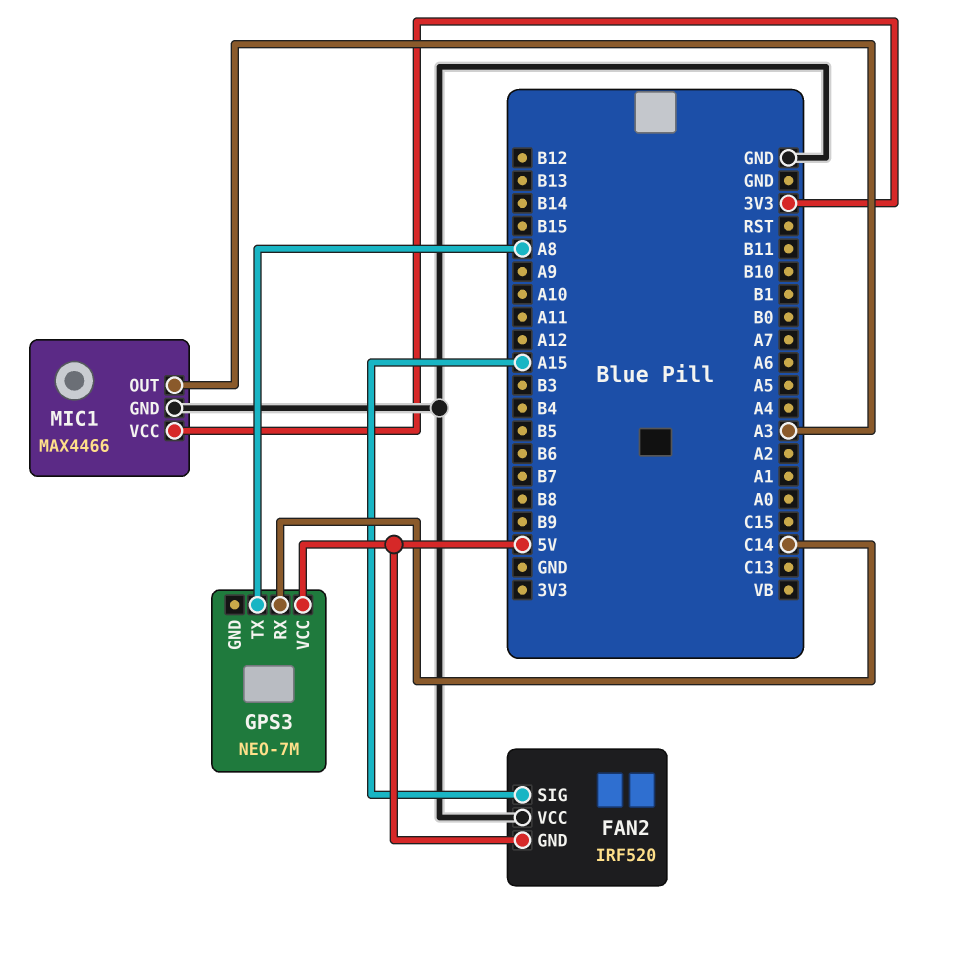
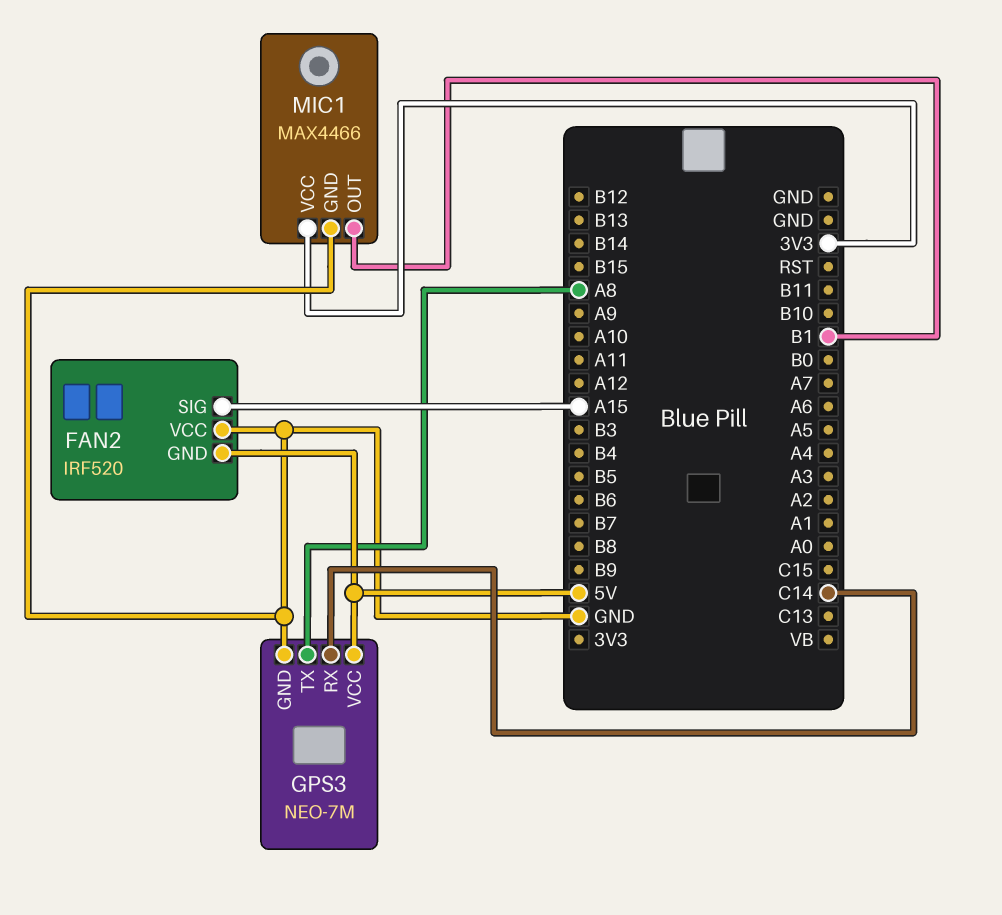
GPS3 pin GND: none -> GND
MIC1 pin OUT: A3 -> B1

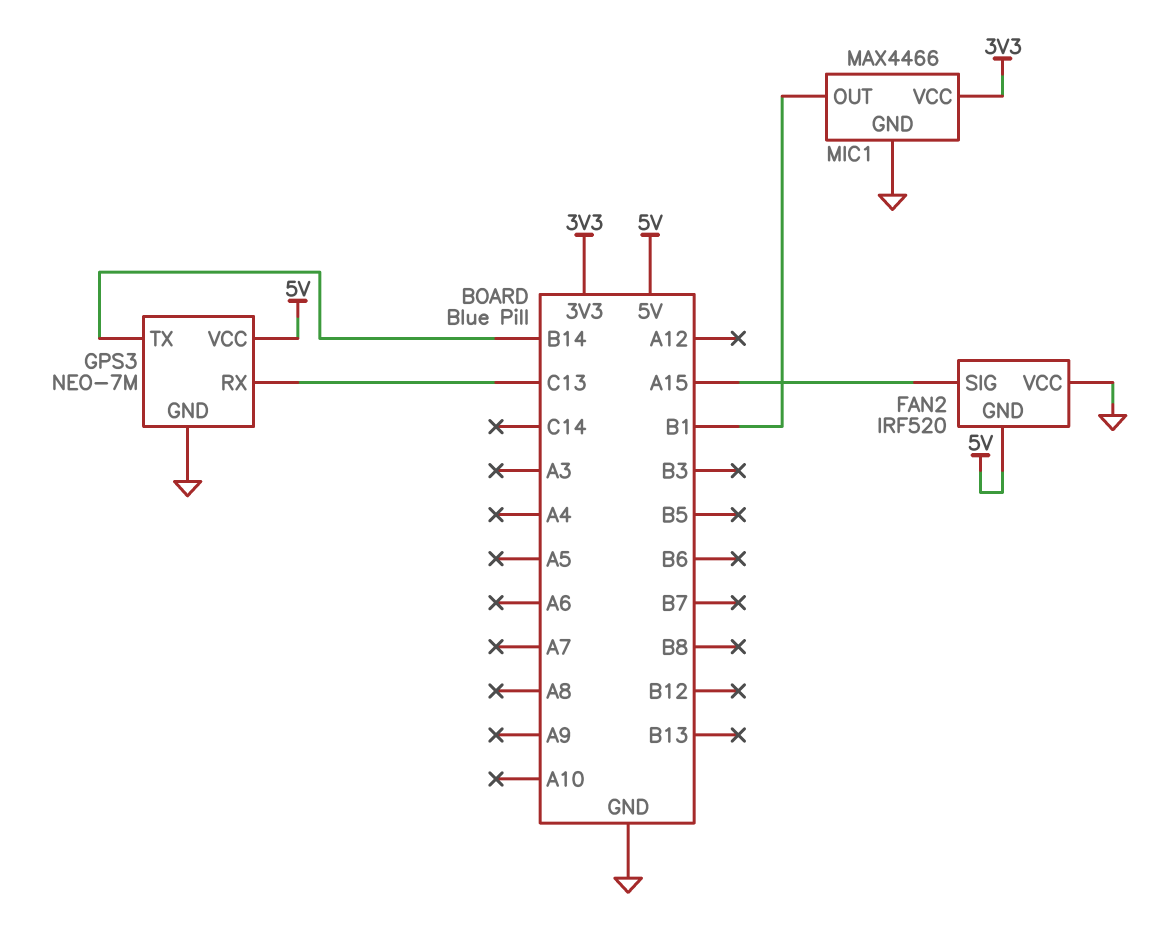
GPS3 pin RX: C14 -> C13
GPS3 pin TX: A8 -> B14

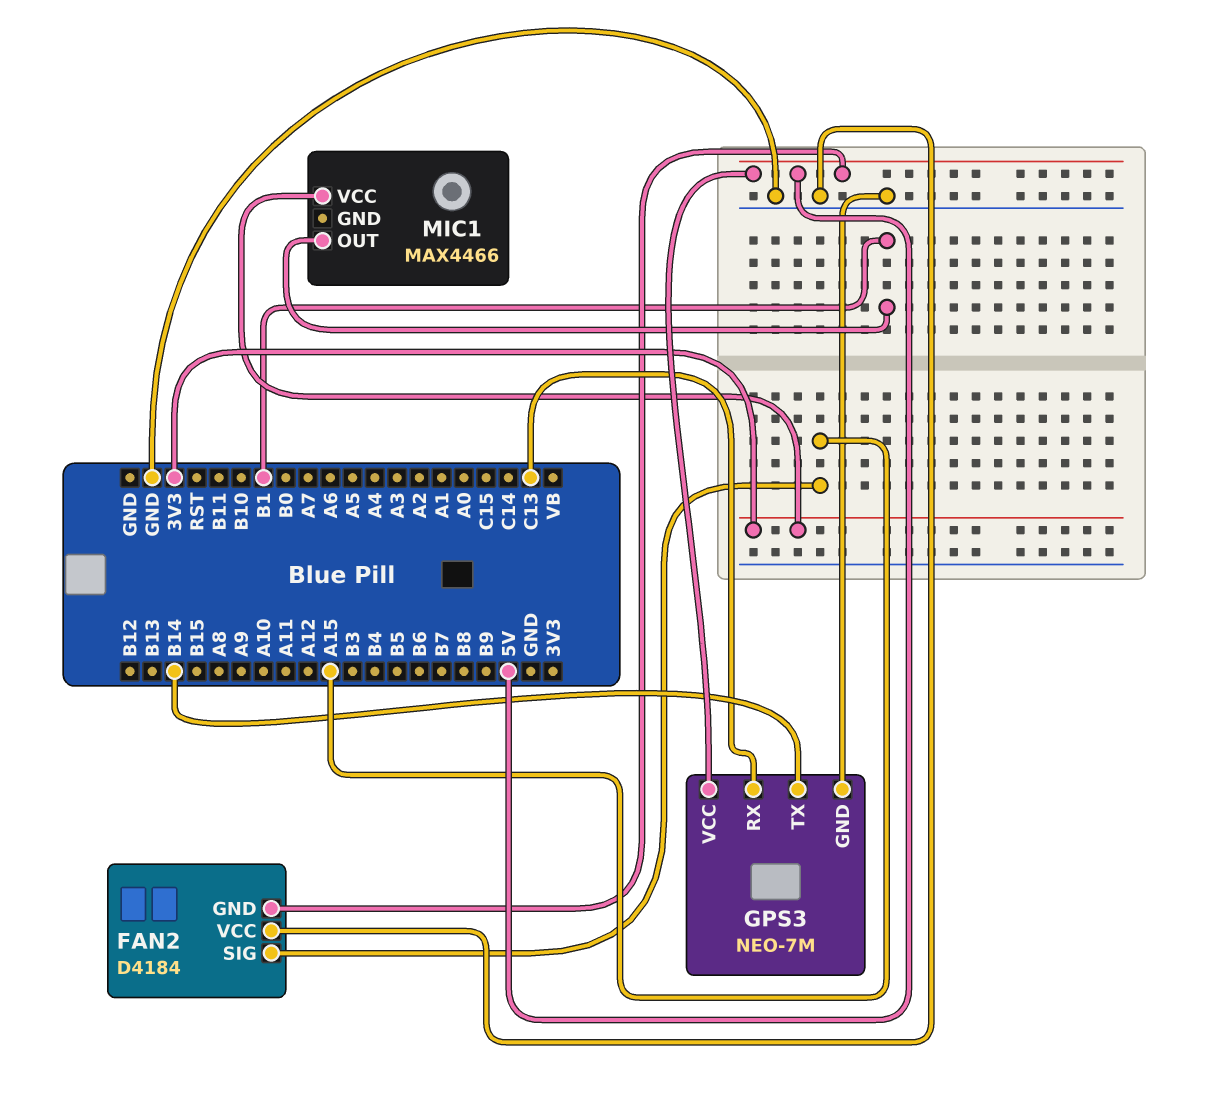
FAN2: IRF520 -> D4184
MIC1 pin GND: GND -> none

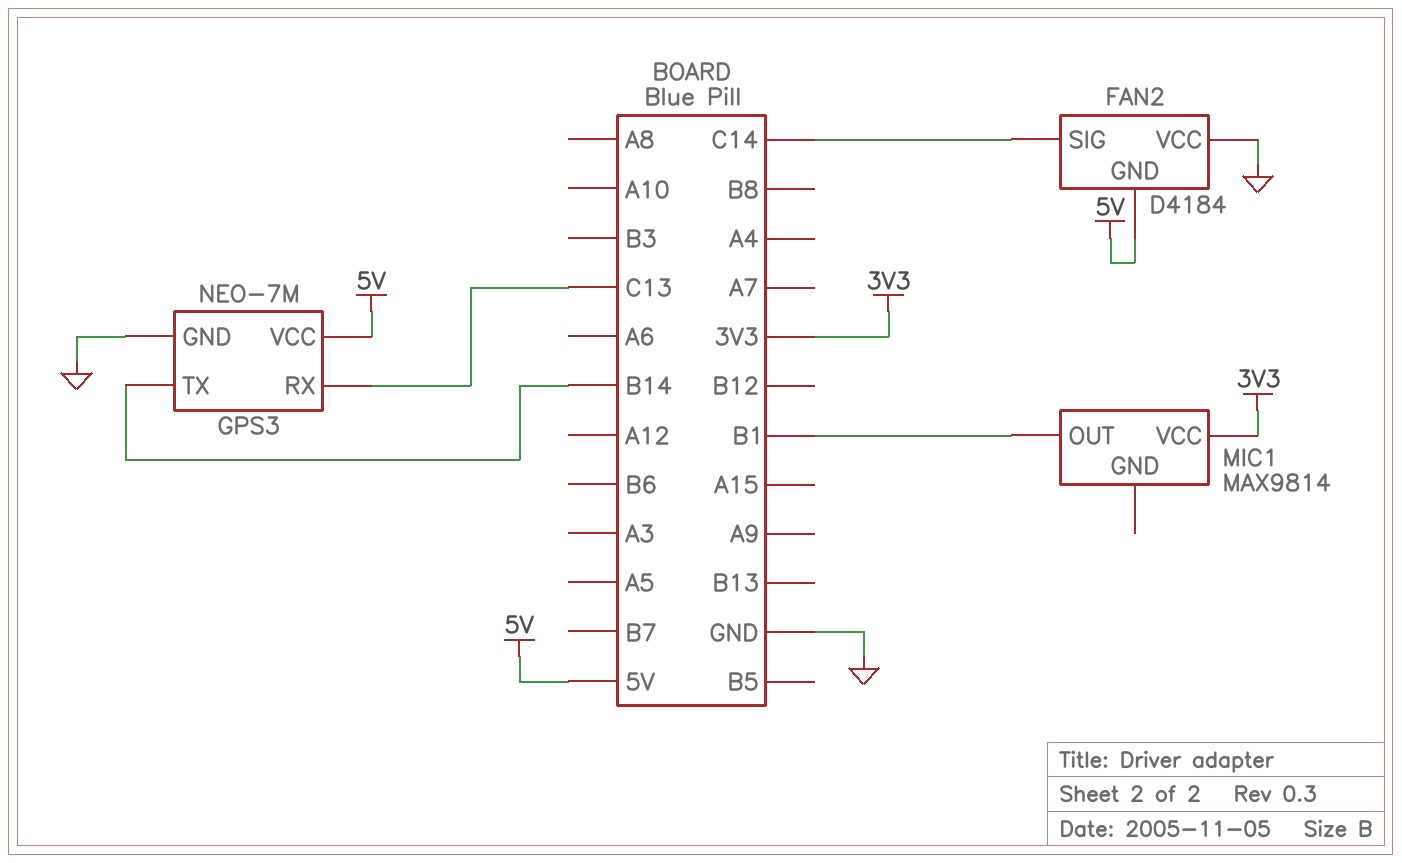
FAN2 pin SIG: A15 -> C14
MIC1: MAX4466 -> MAX9814

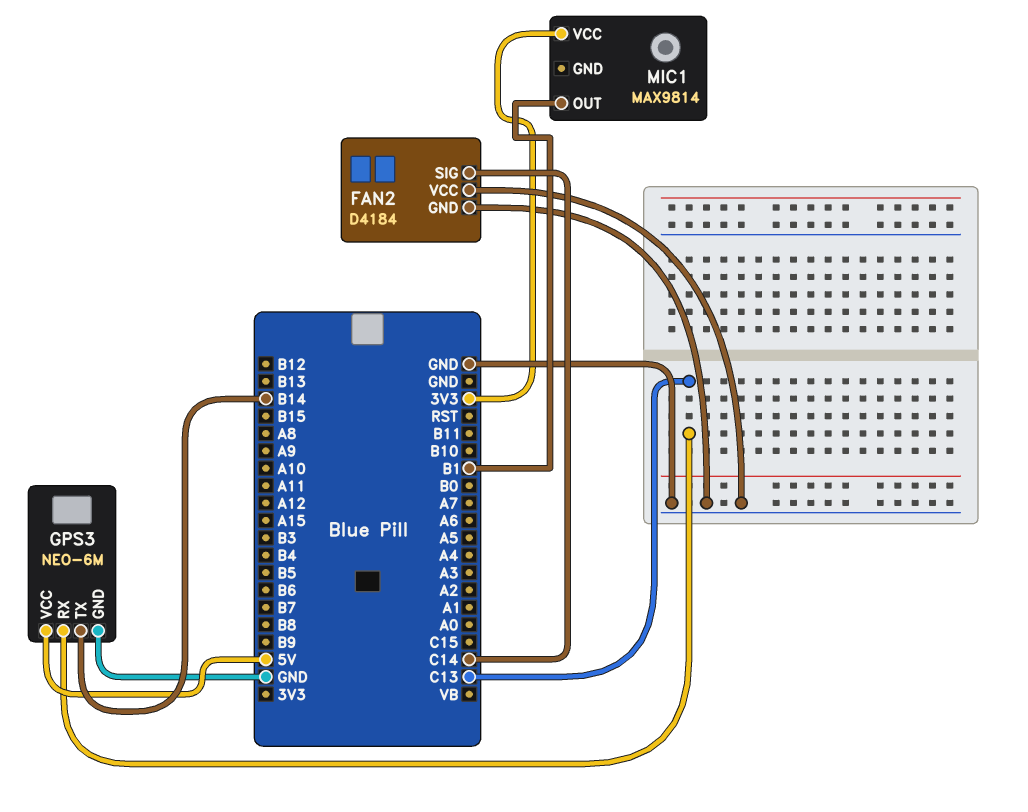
FAN2 pin GND: 5V -> GND
GPS3: NEO-7M -> NEO-6M

